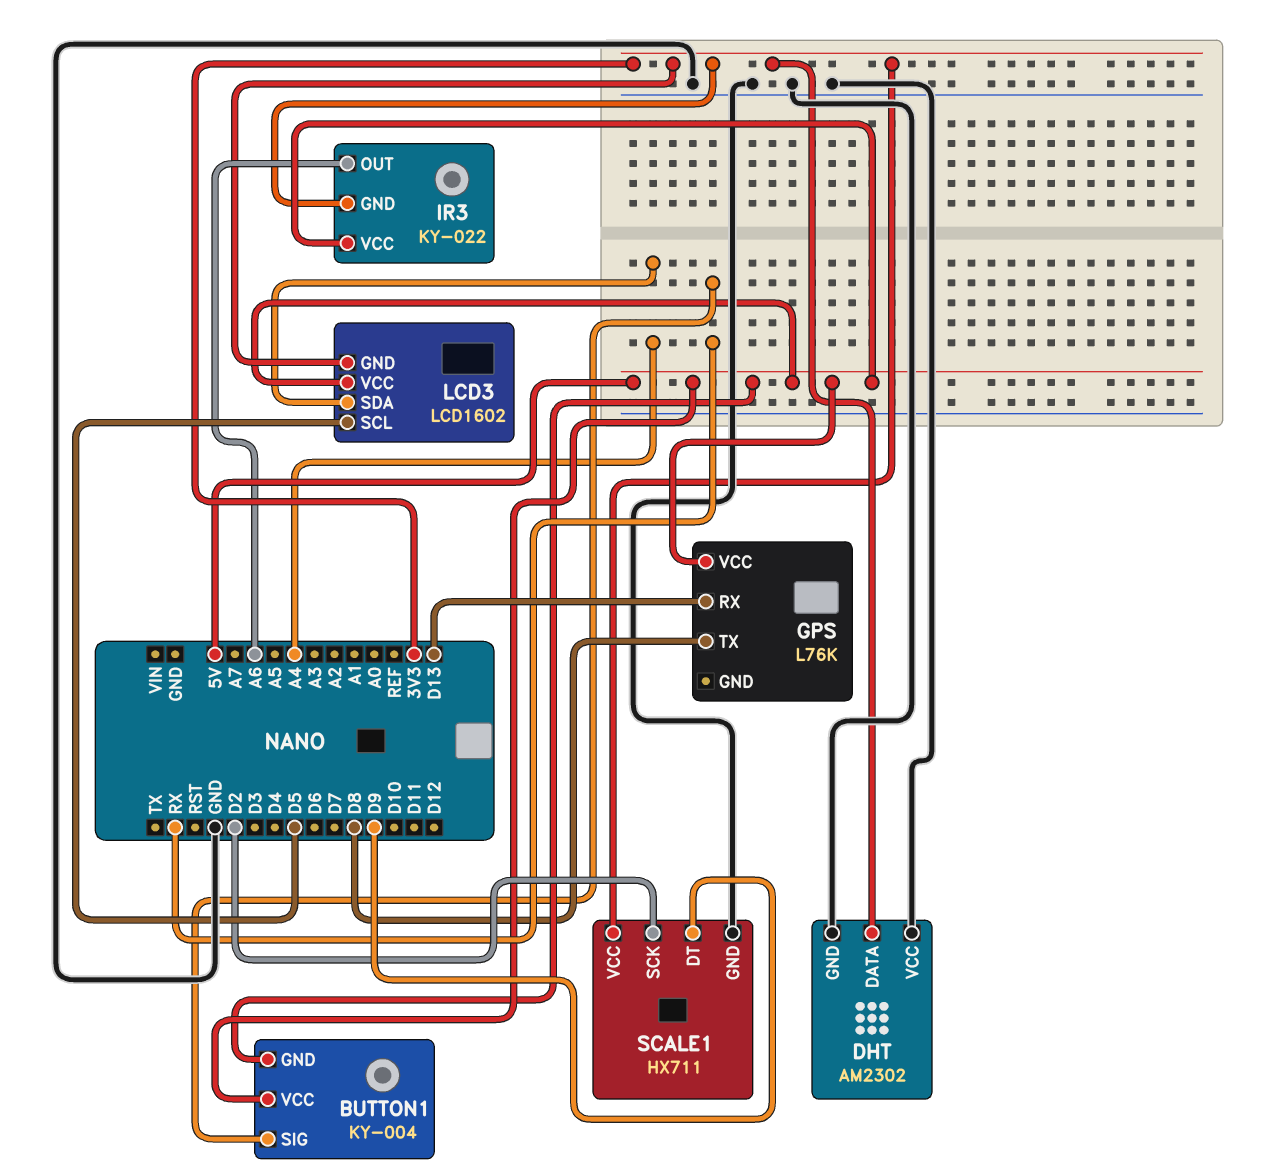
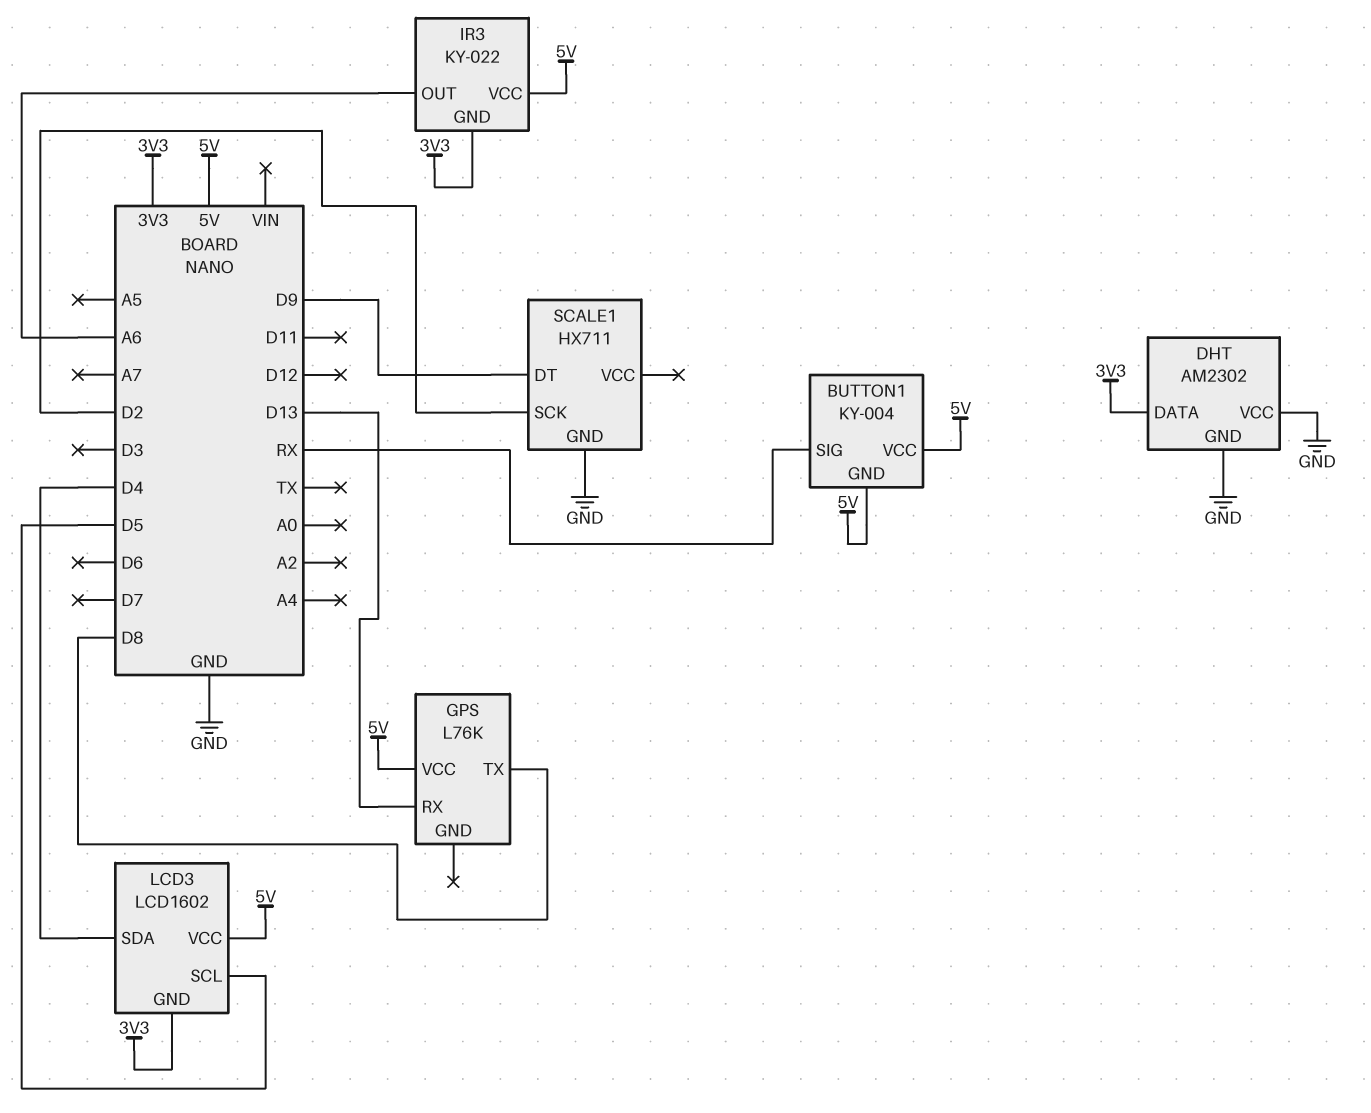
LCD3 pin SDA: A4 -> D4
SCALE1 pin VCC: 3V3 -> none

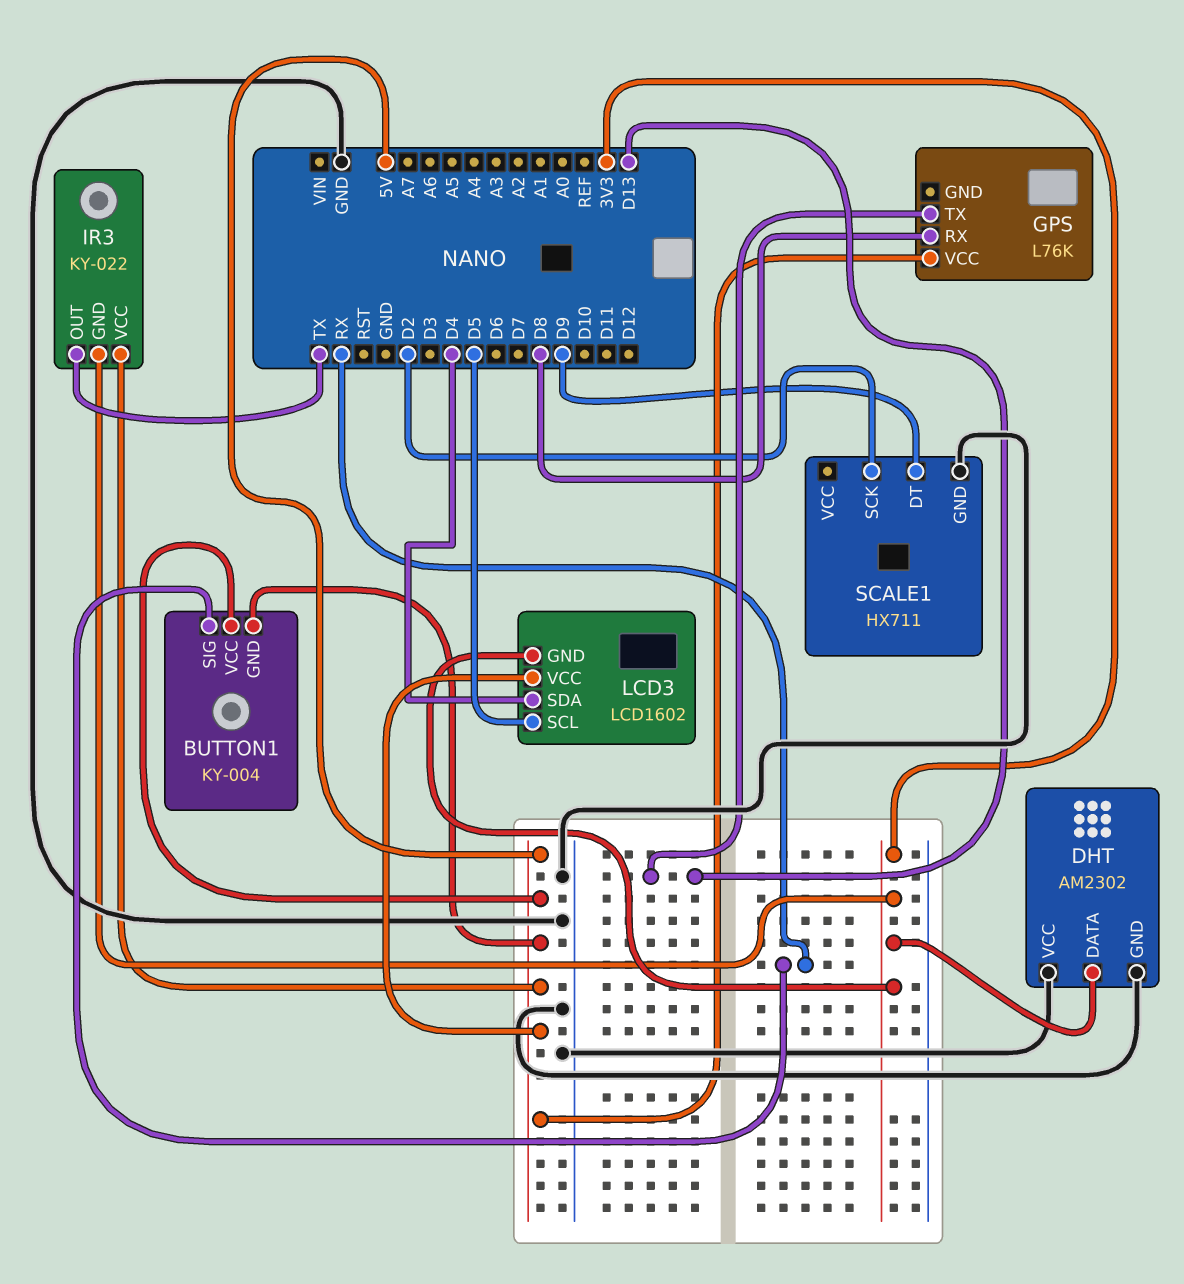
GPS pin RX: D13 -> D8
GPS pin TX: D8 -> D13
IR3 pin OUT: A6 -> TX

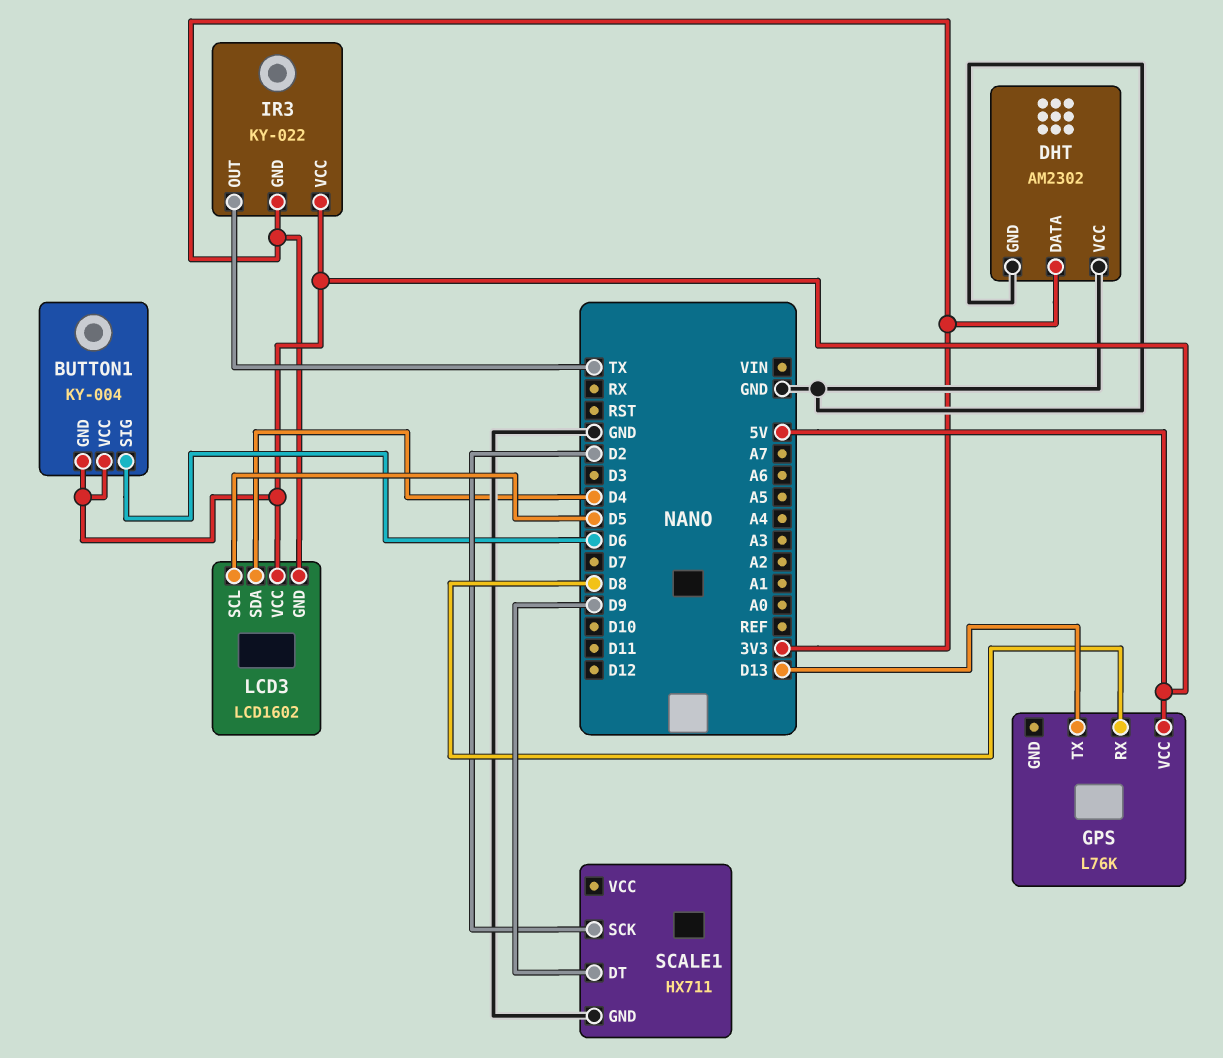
BUTTON1 pin SIG: RX -> D6

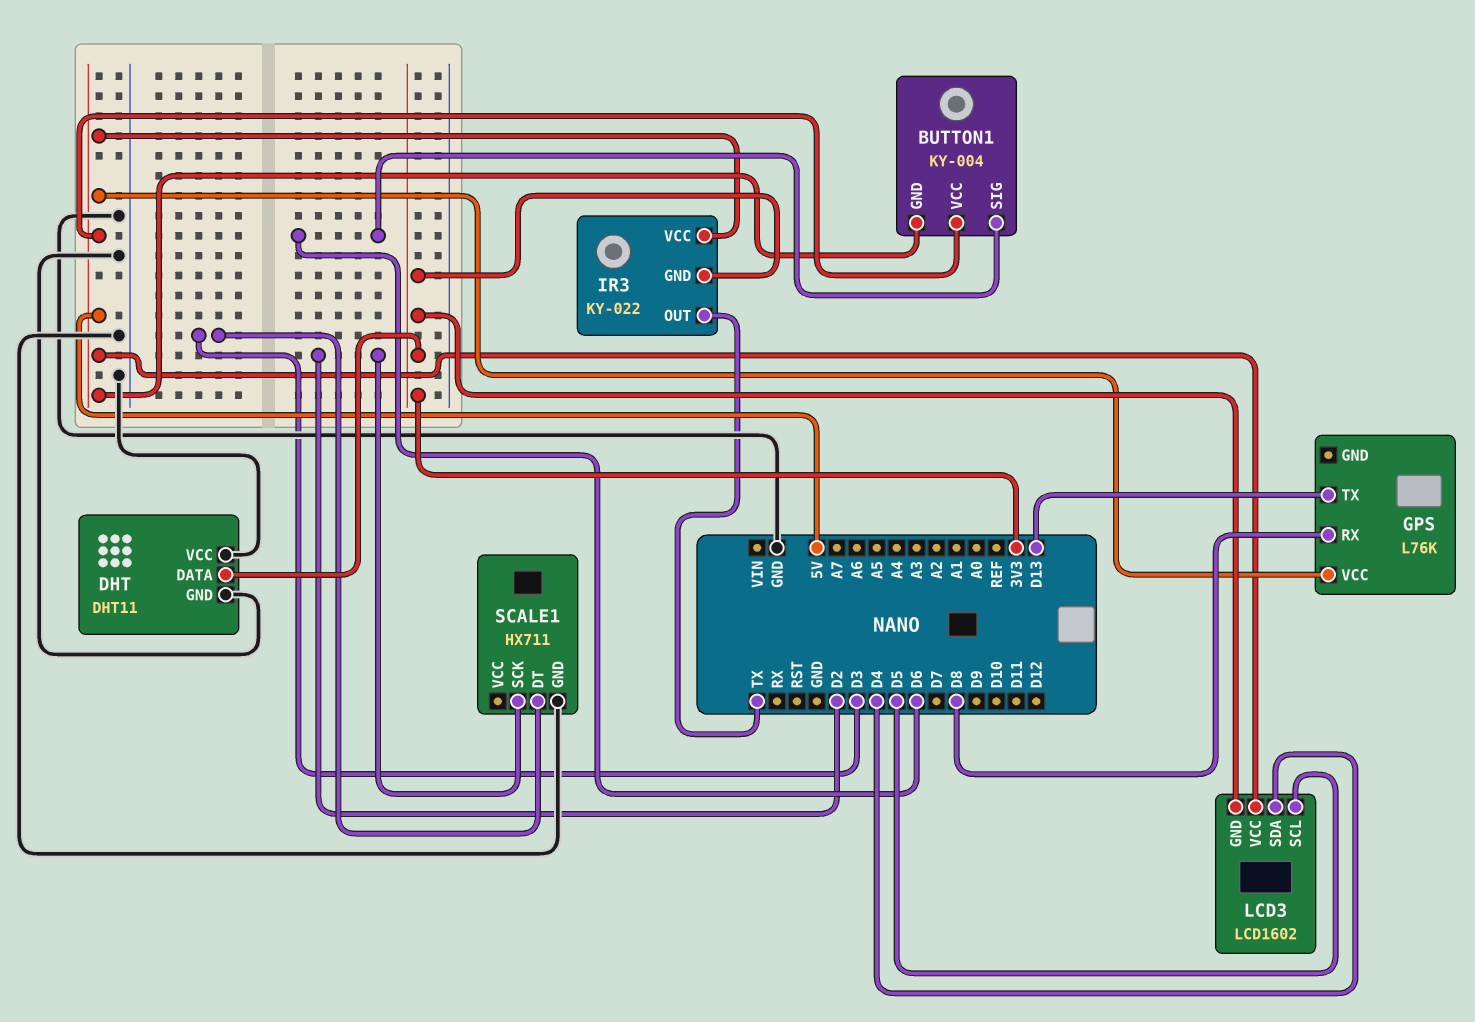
DHT: AM2302 -> DHT11
SCALE1 pin DT: D9 -> D3

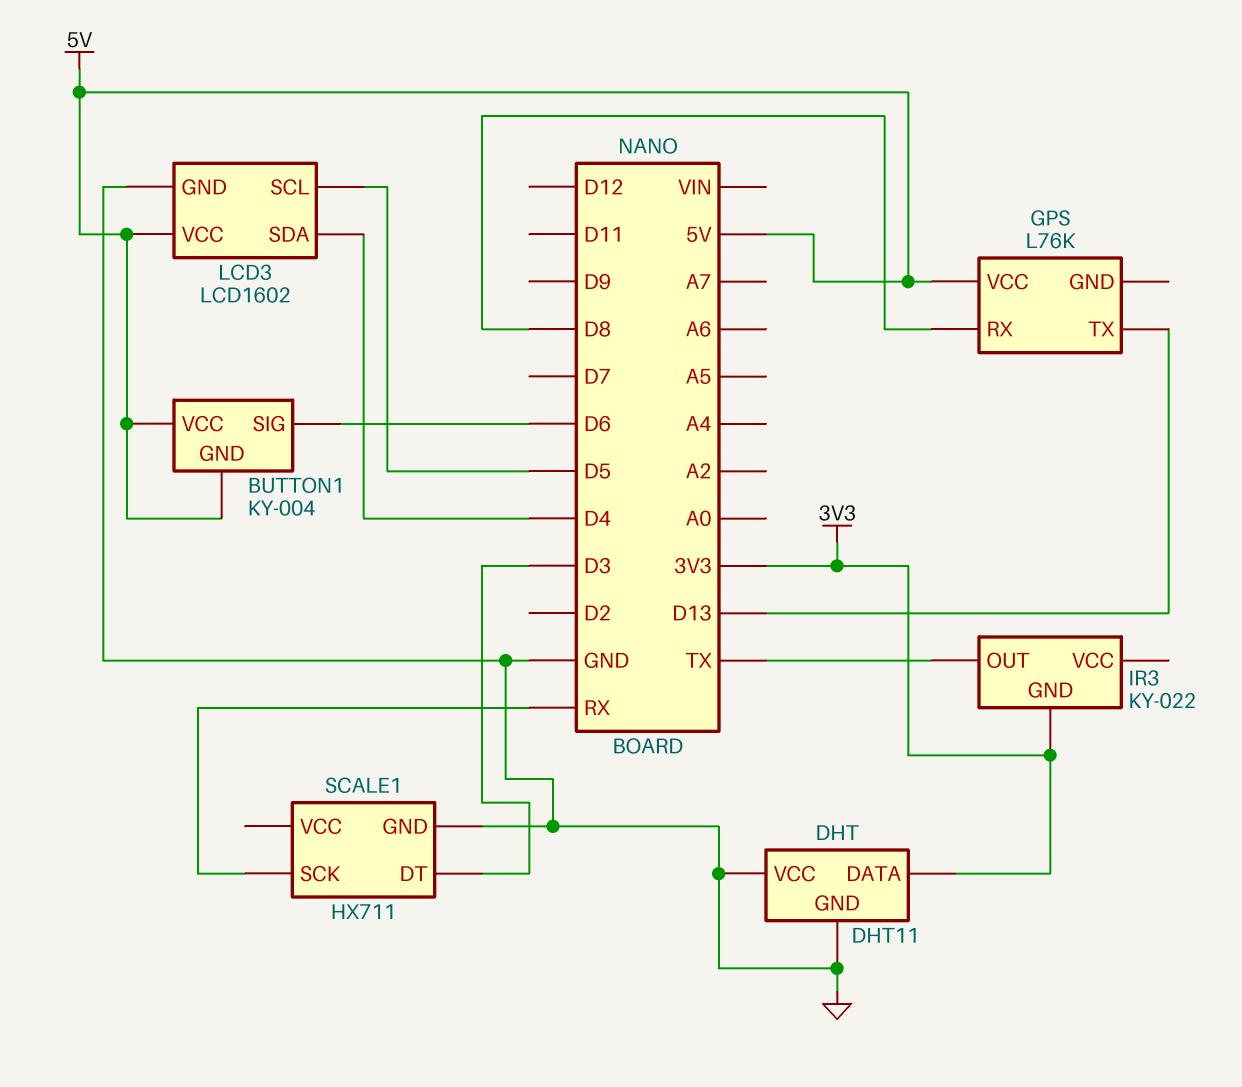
IR3 pin VCC: 5V -> none
LCD3 pin GND: 3V3 -> GND
SCALE1 pin SCK: D2 -> RX

